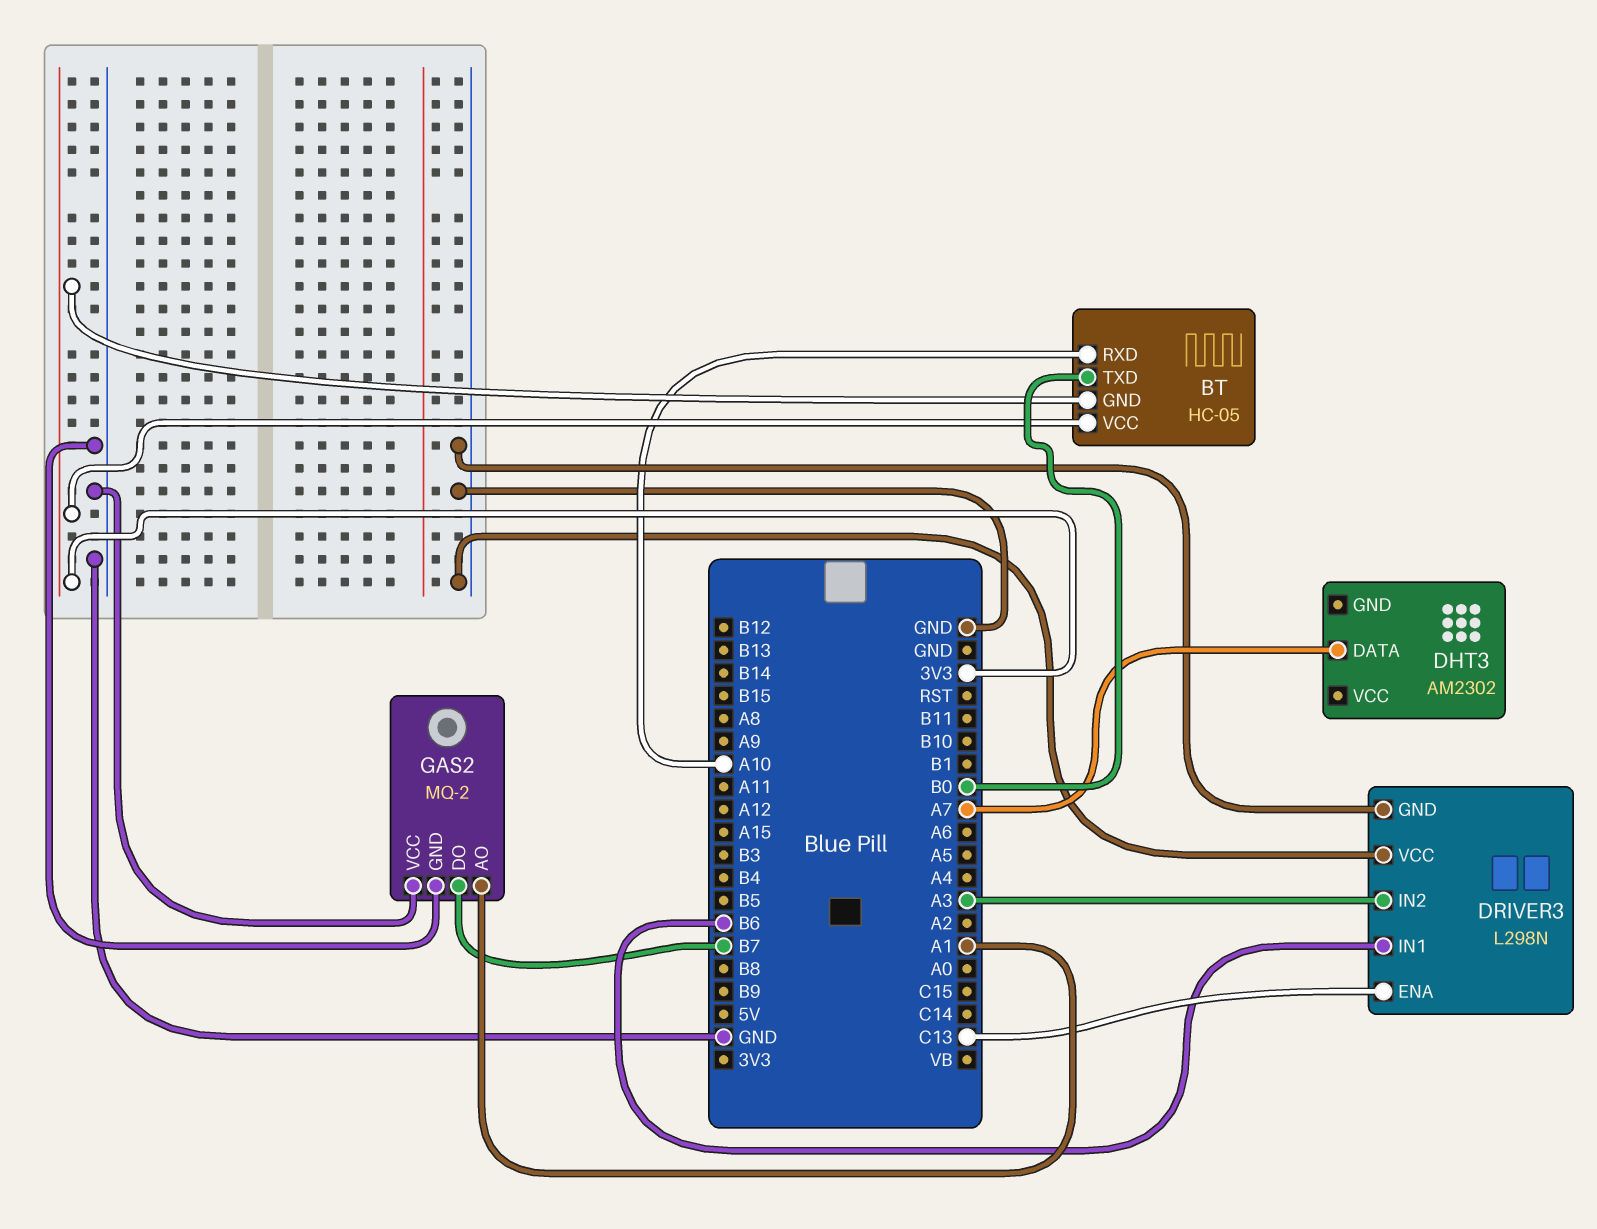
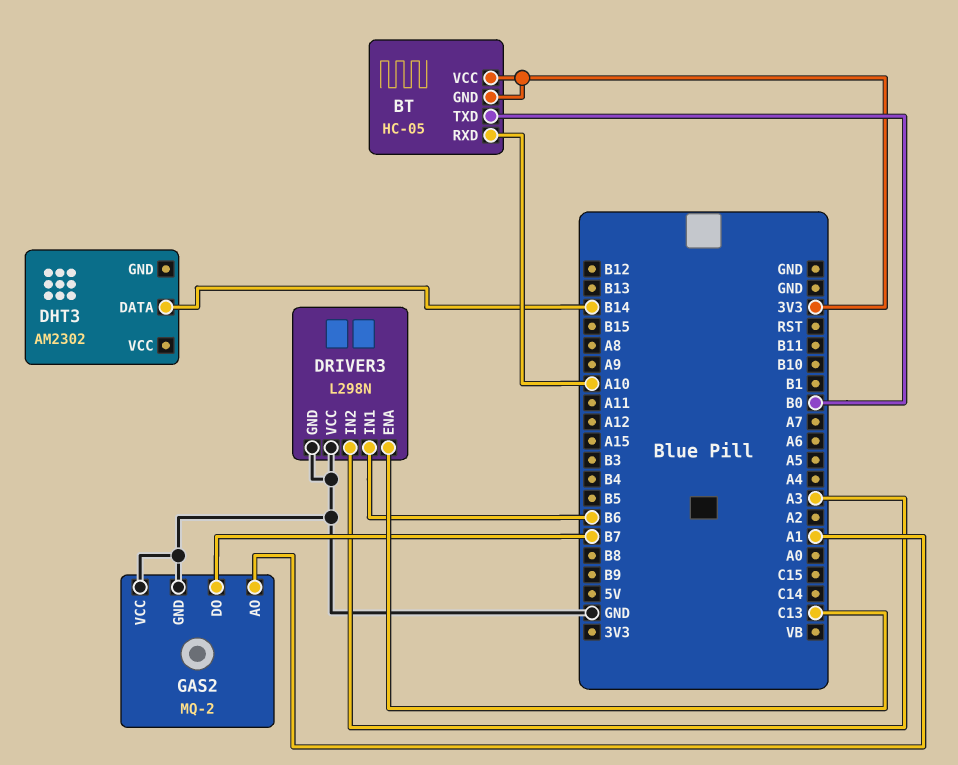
DHT3 pin DATA: A7 -> B14

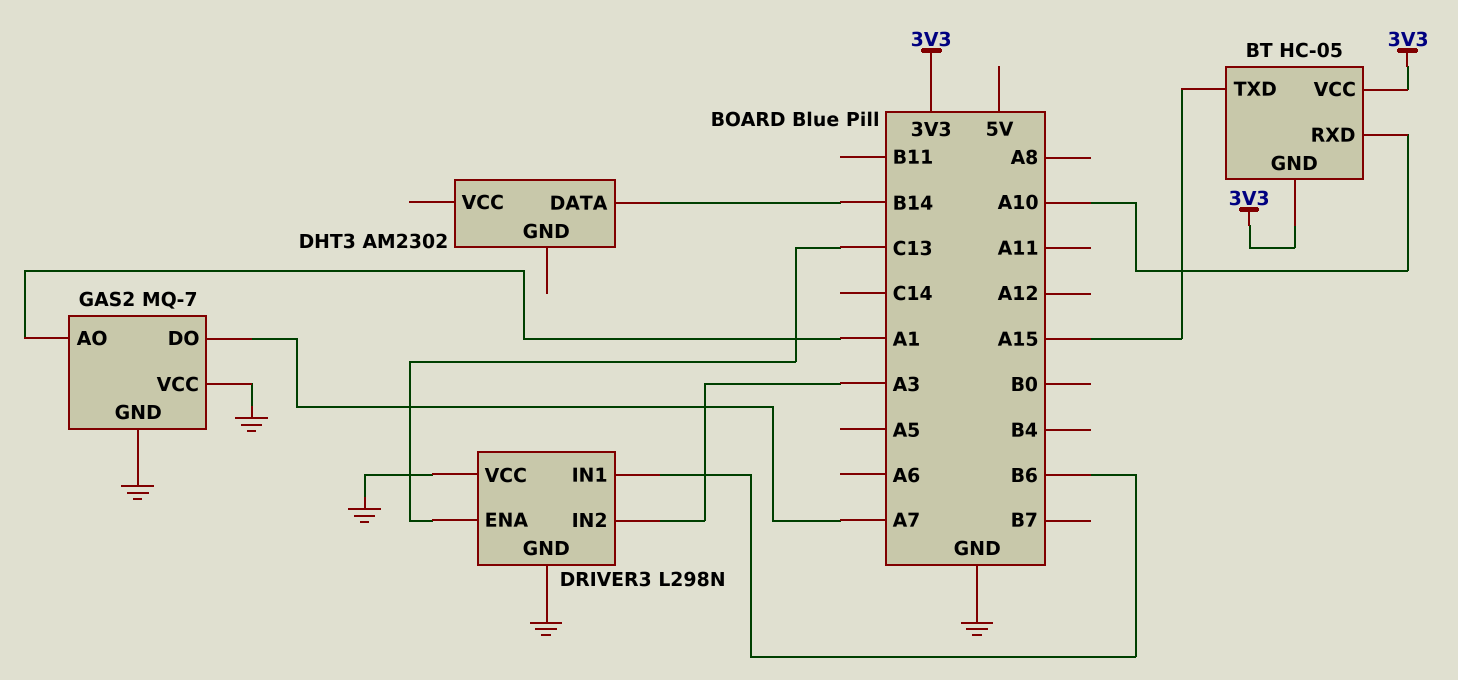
BT pin TXD: B0 -> A15
GAS2: MQ-2 -> MQ-7
GAS2 pin DO: B7 -> A7

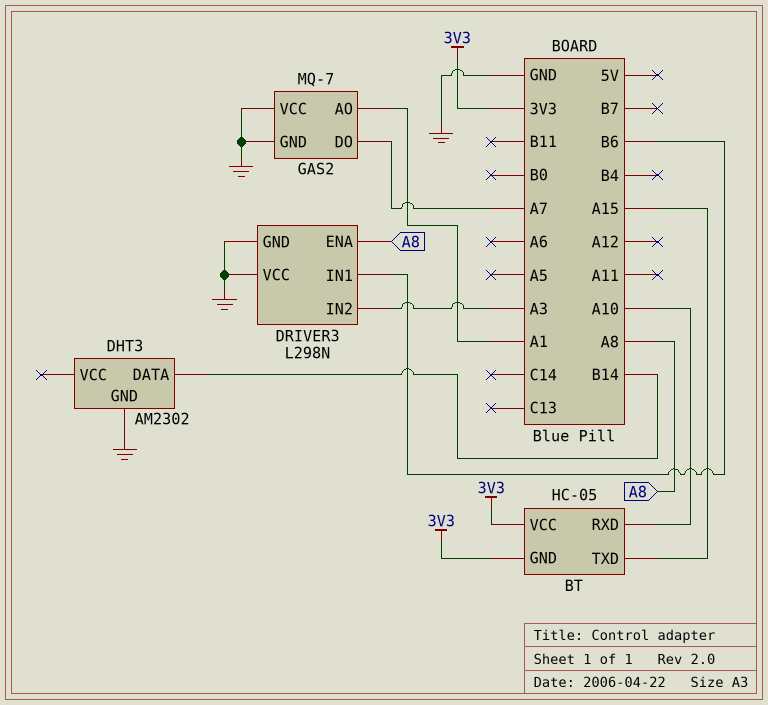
DHT3 pin GND: none -> GND
DRIVER3 pin ENA: C13 -> A8

